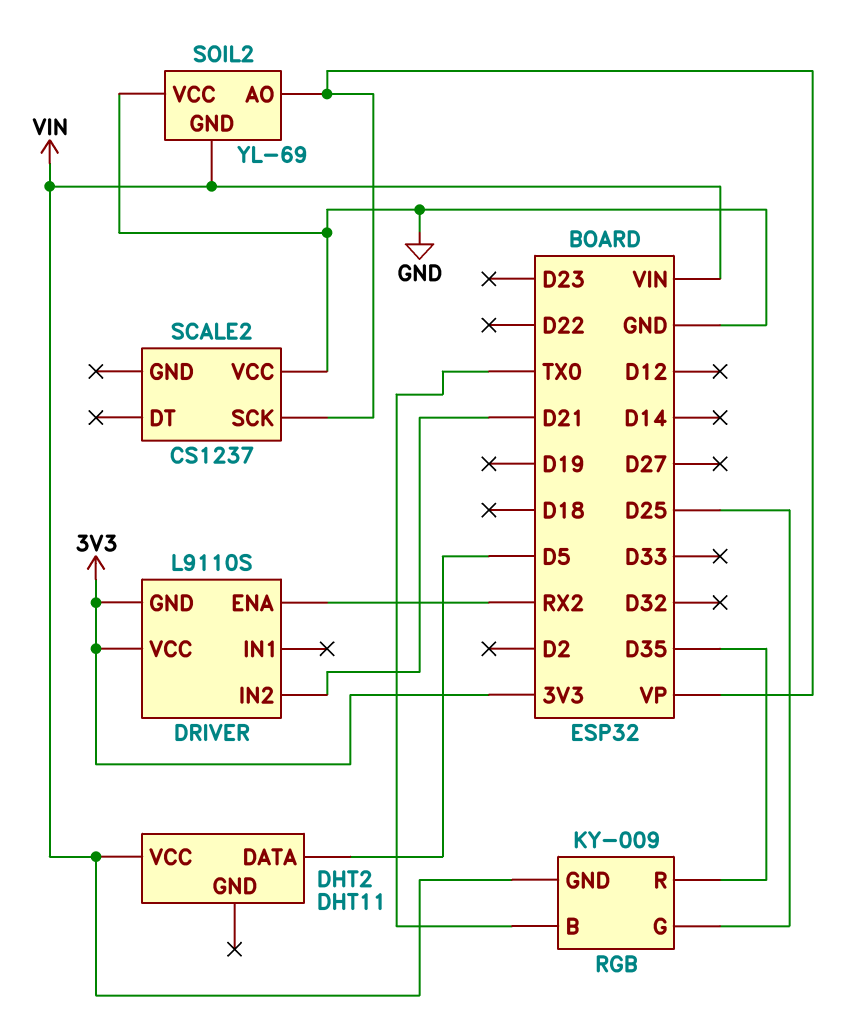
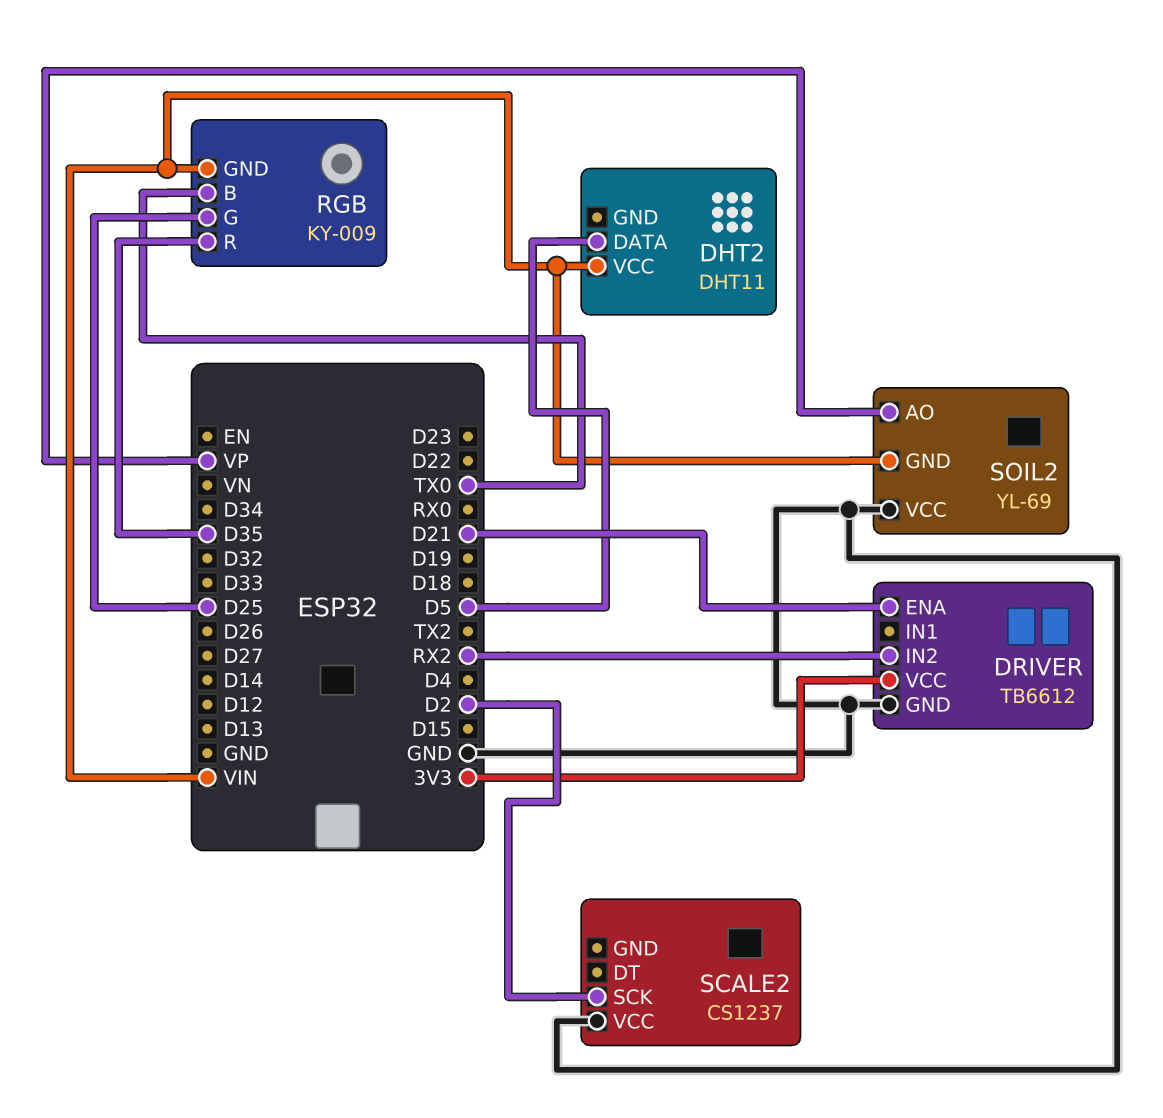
DRIVER: L9110S -> TB6612
DRIVER pin ENA: RX2 -> D21
DRIVER pin GND: 3V3 -> GND
DRIVER pin IN2: D21 -> RX2
SCALE2 pin SCK: VP -> D2

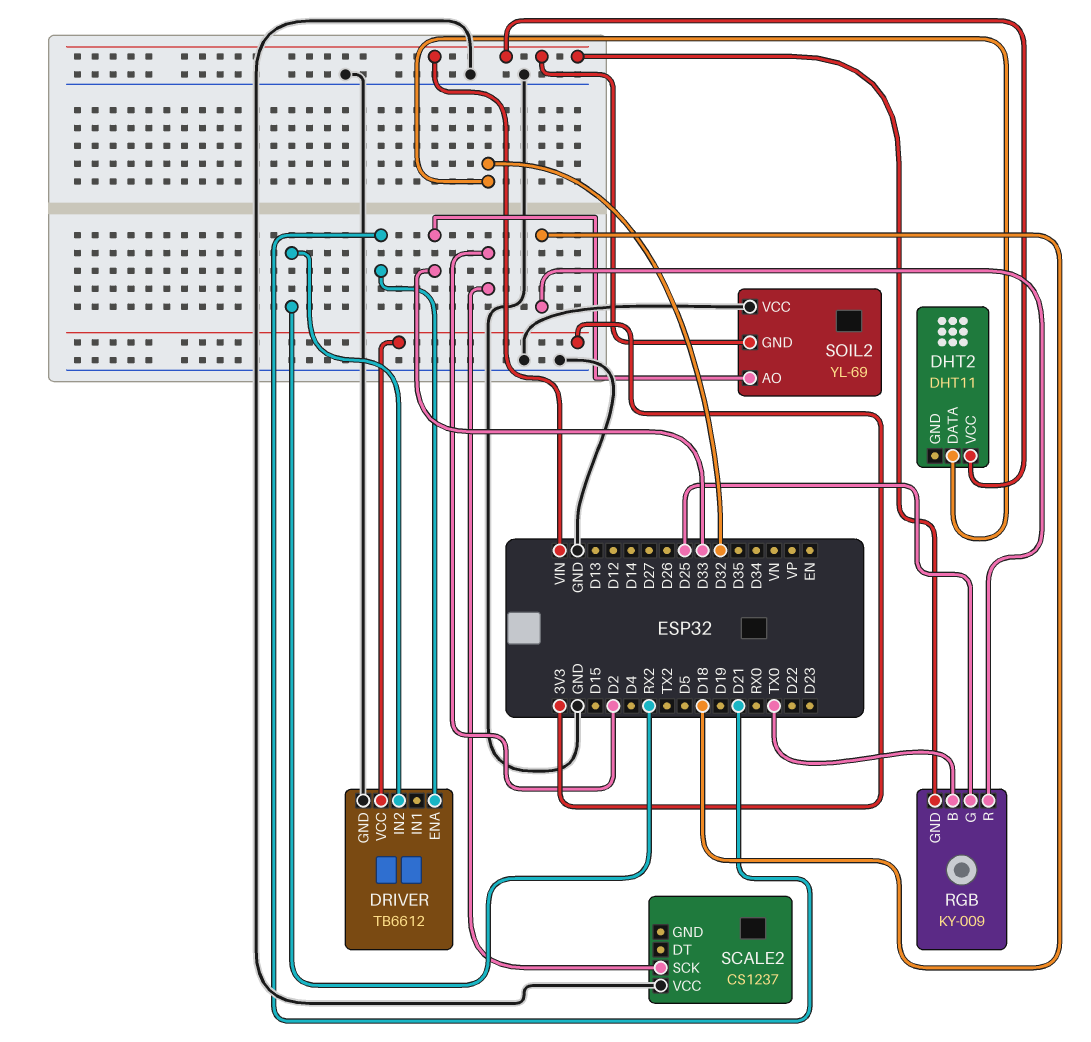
DHT2 pin DATA: D5 -> D32
RGB pin R: D35 -> D18
SOIL2 pin AO: VP -> D33

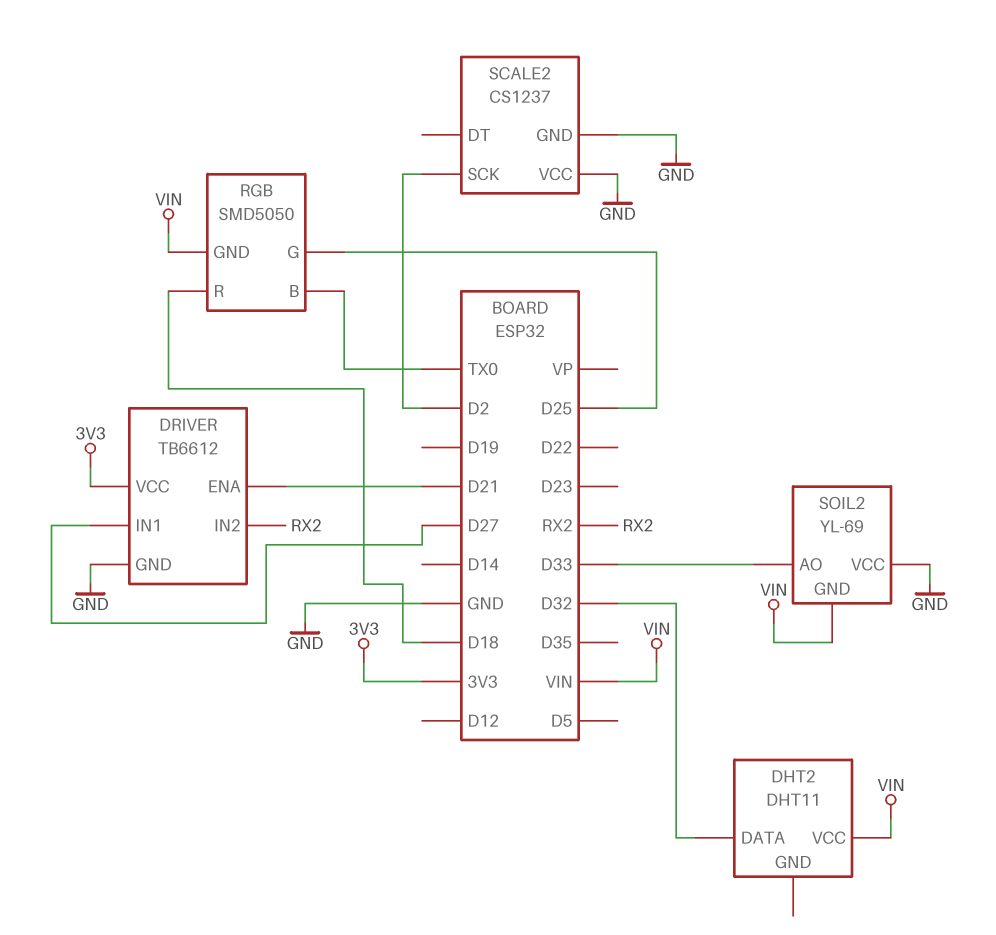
DRIVER pin IN1: none -> D27
RGB: KY-009 -> SMD5050
SCALE2 pin GND: none -> GND

